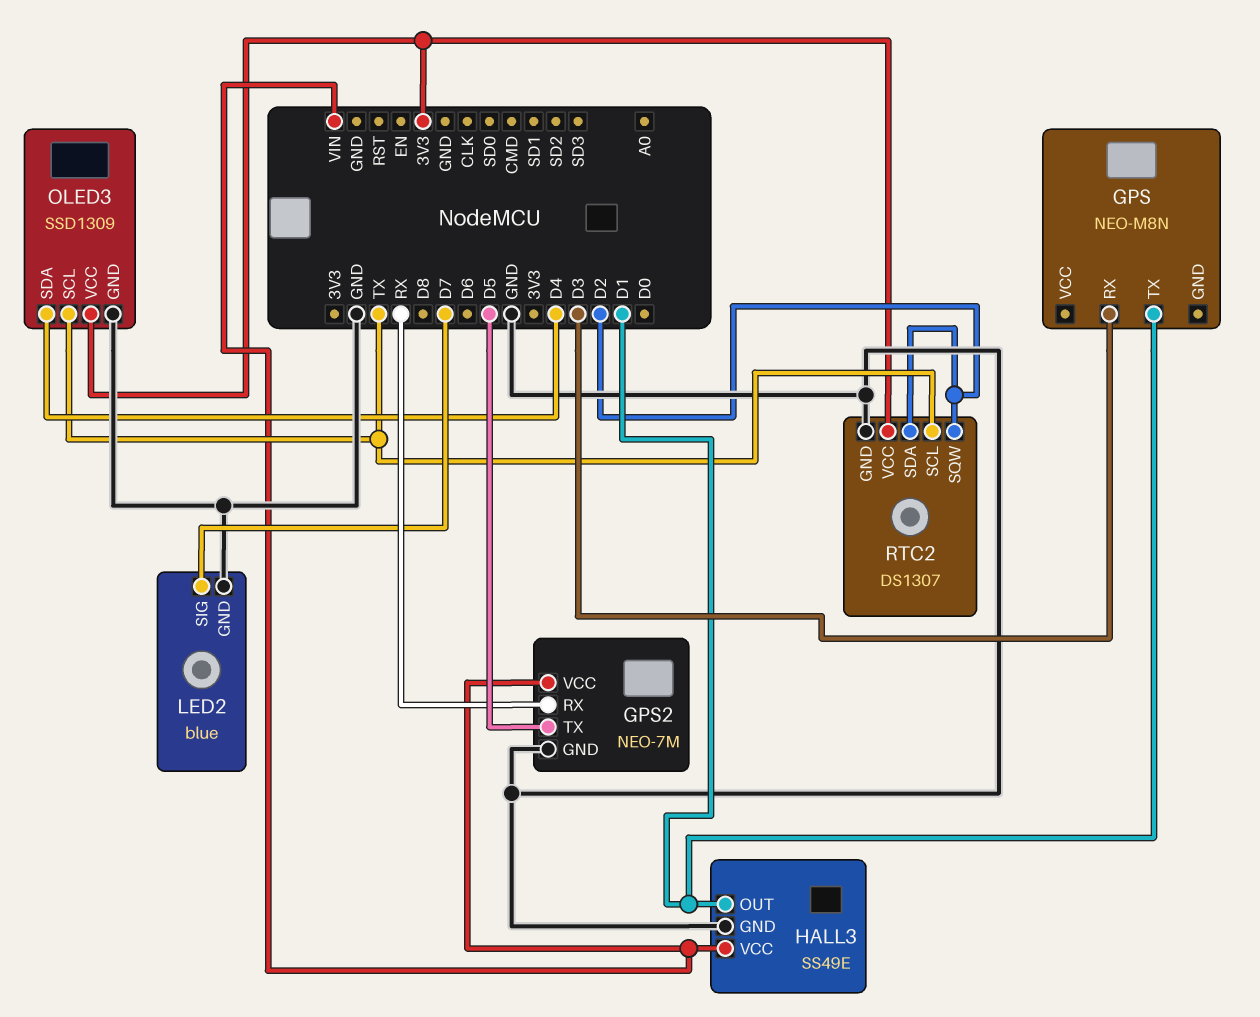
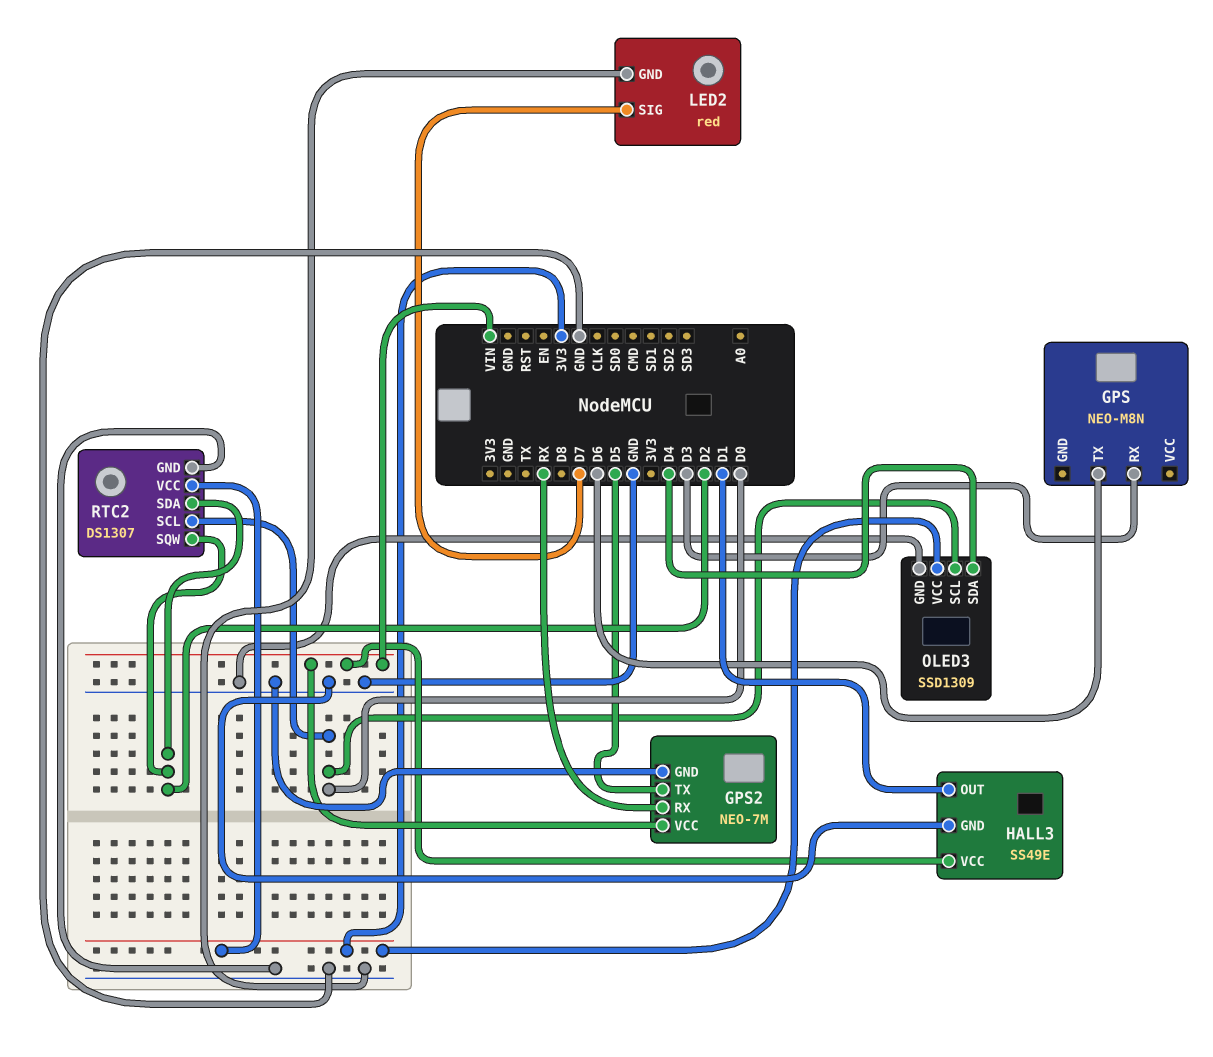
GPS pin TX: D1 -> D6
LED2: blue -> red
OLED3 pin SCL: TX -> D0
RTC2 pin SCL: TX -> D0

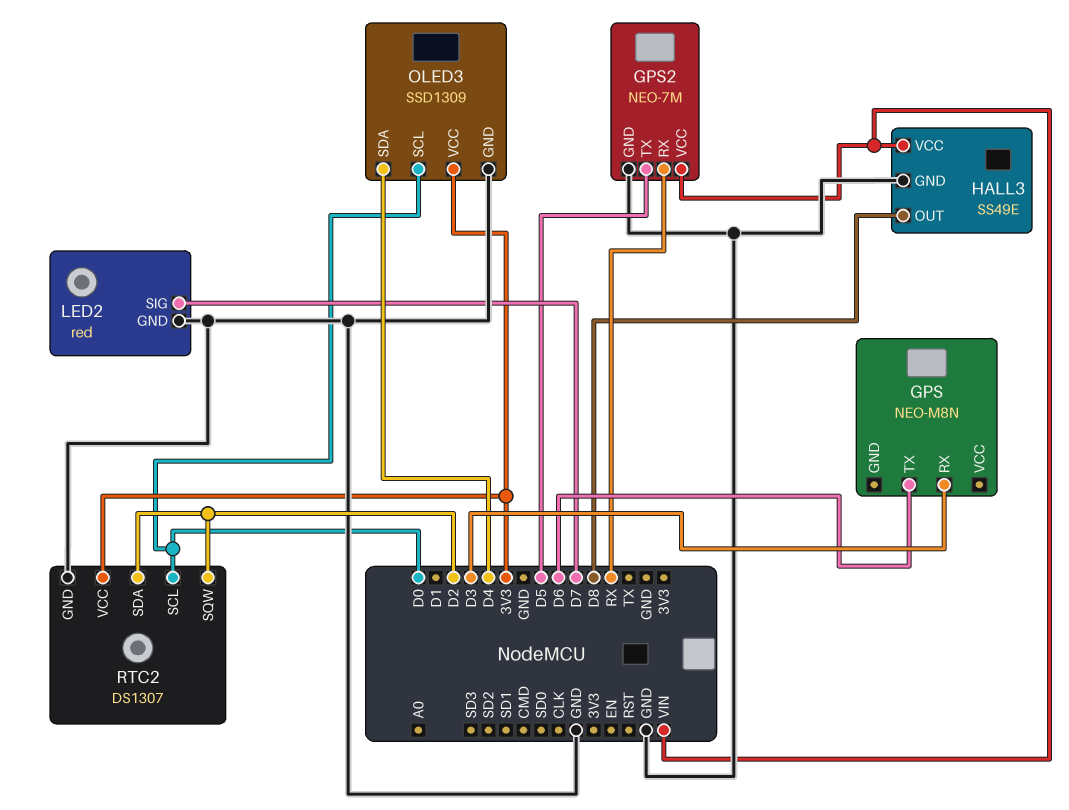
HALL3 pin OUT: D1 -> D8

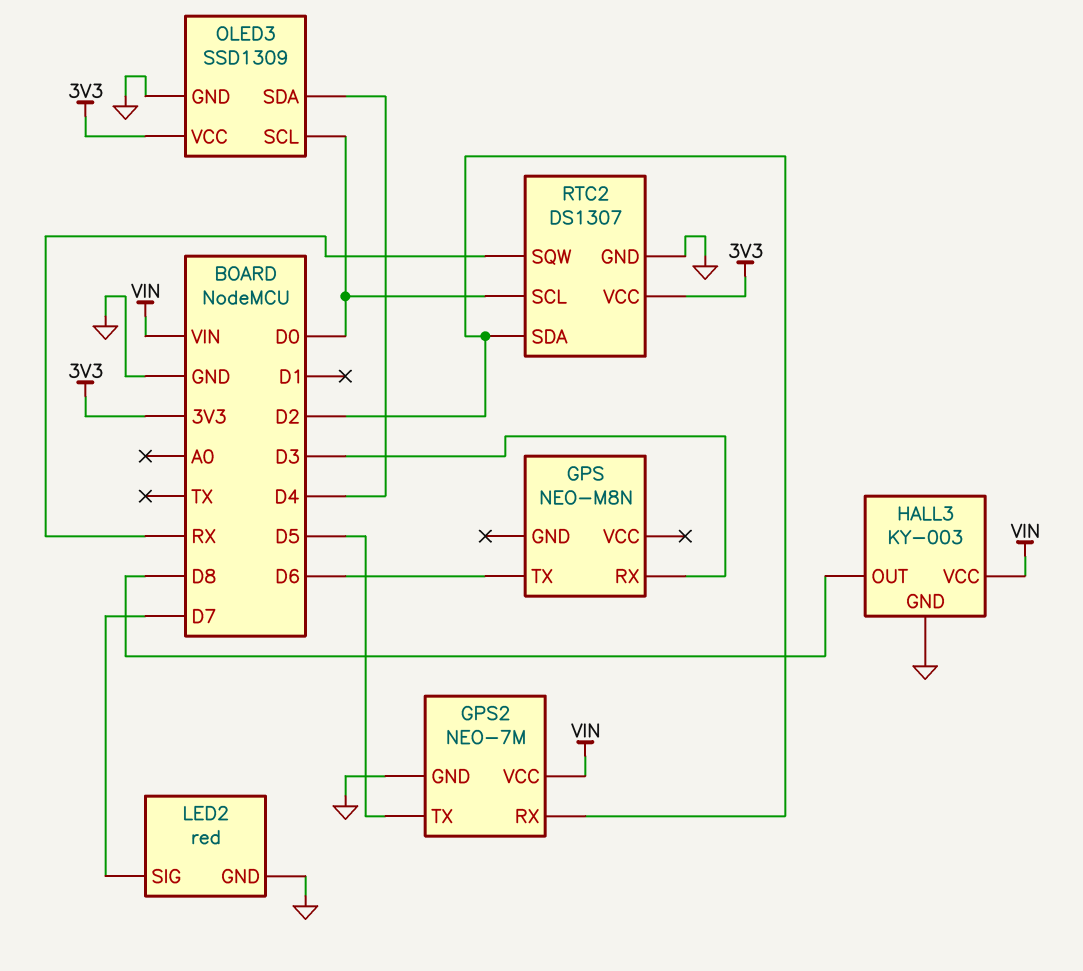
GPS2 pin RX: RX -> D2
HALL3: SS49E -> KY-003
RTC2 pin SQW: D2 -> RX

